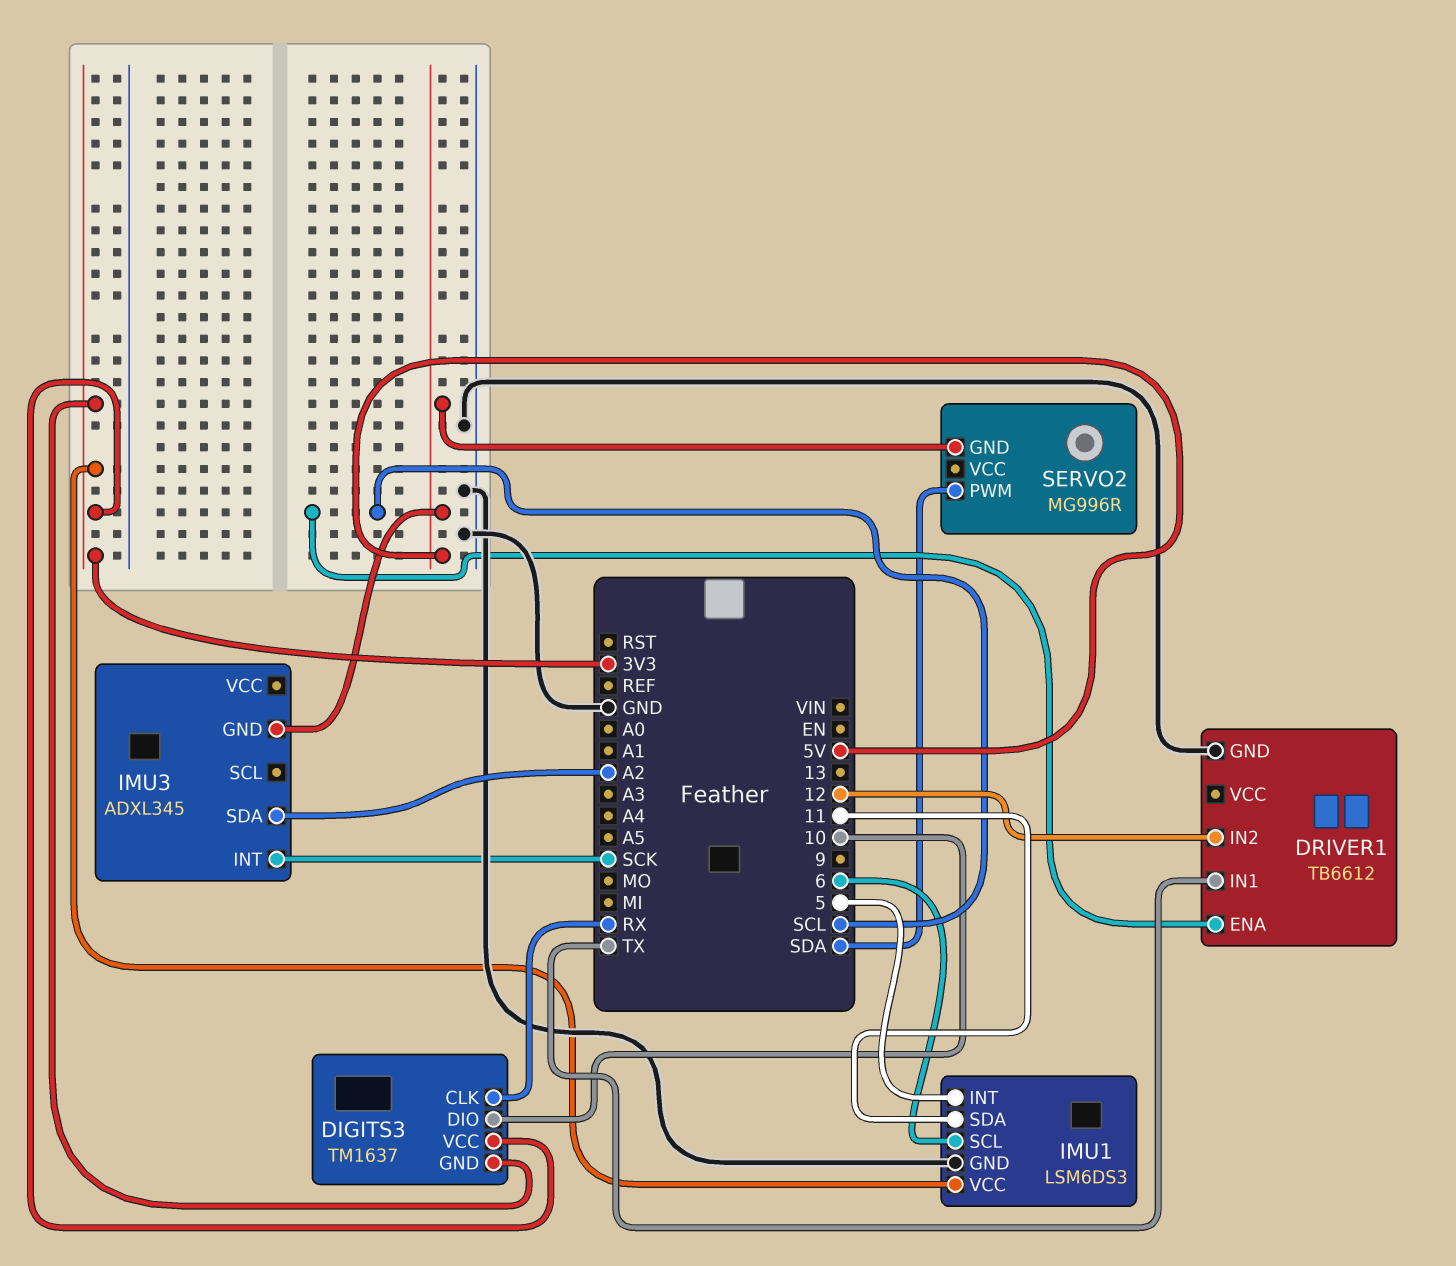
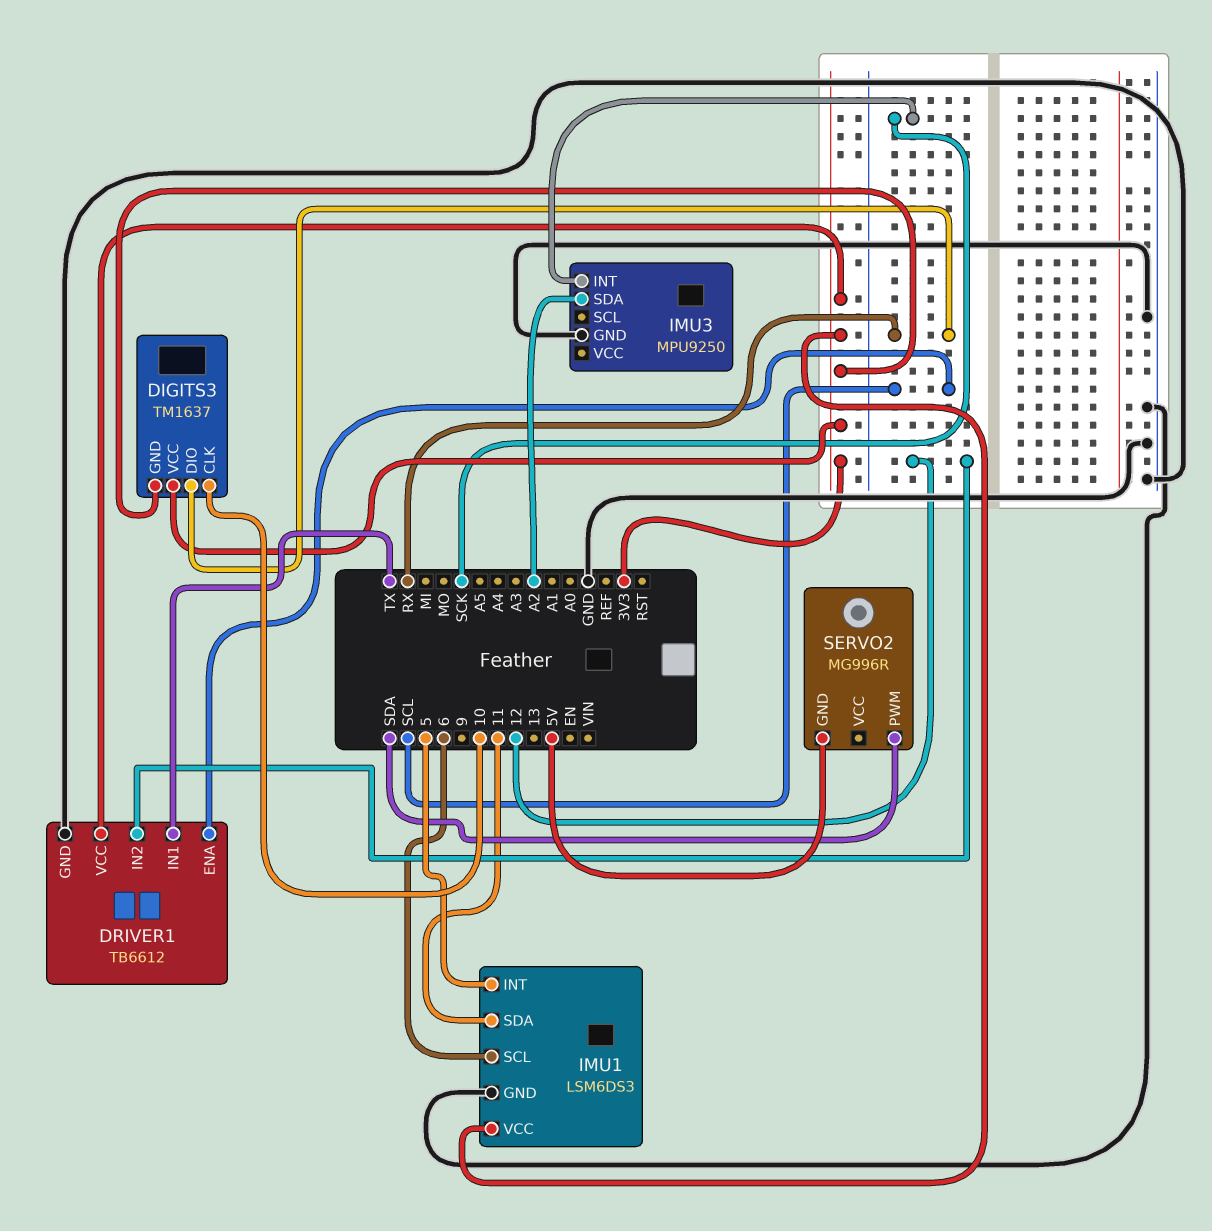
DIGITS3 pin CLK: RX -> 10
DIGITS3 pin DIO: 10 -> RX
DRIVER1 pin VCC: none -> 3V3
IMU3: ADXL345 -> MPU9250
IMU3 pin GND: 5V -> GND

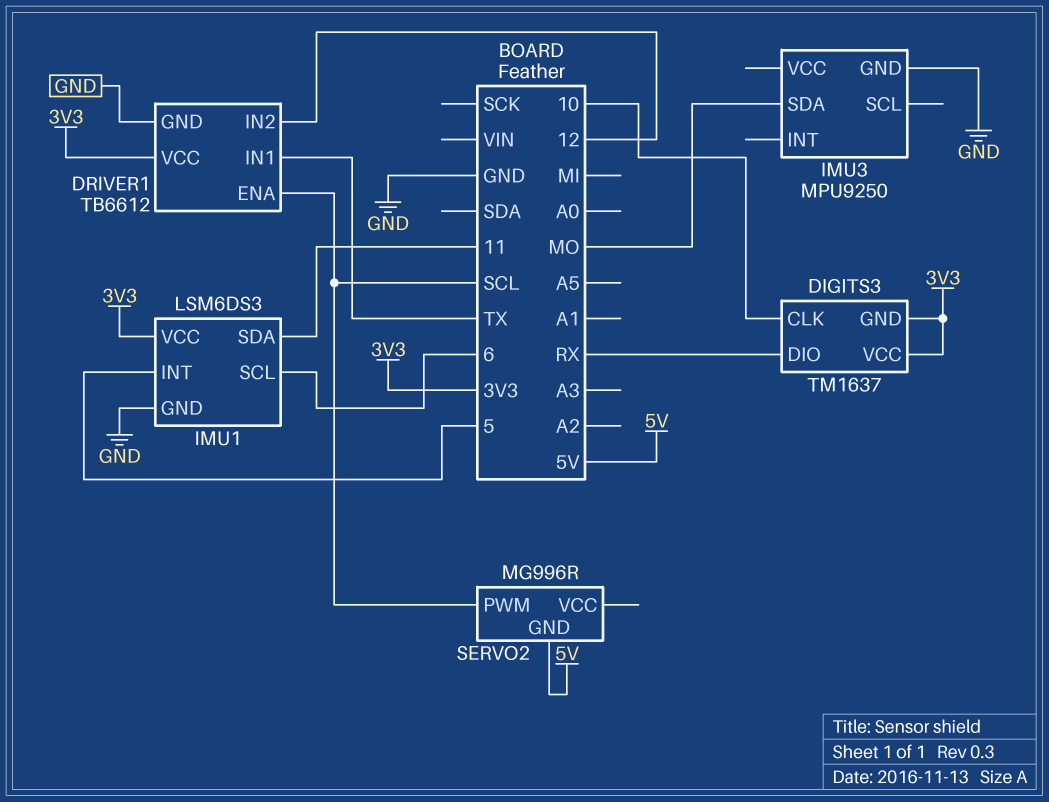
IMU3 pin INT: SCK -> none
IMU3 pin SDA: A2 -> MO
SERVO2 pin PWM: SDA -> SCL

